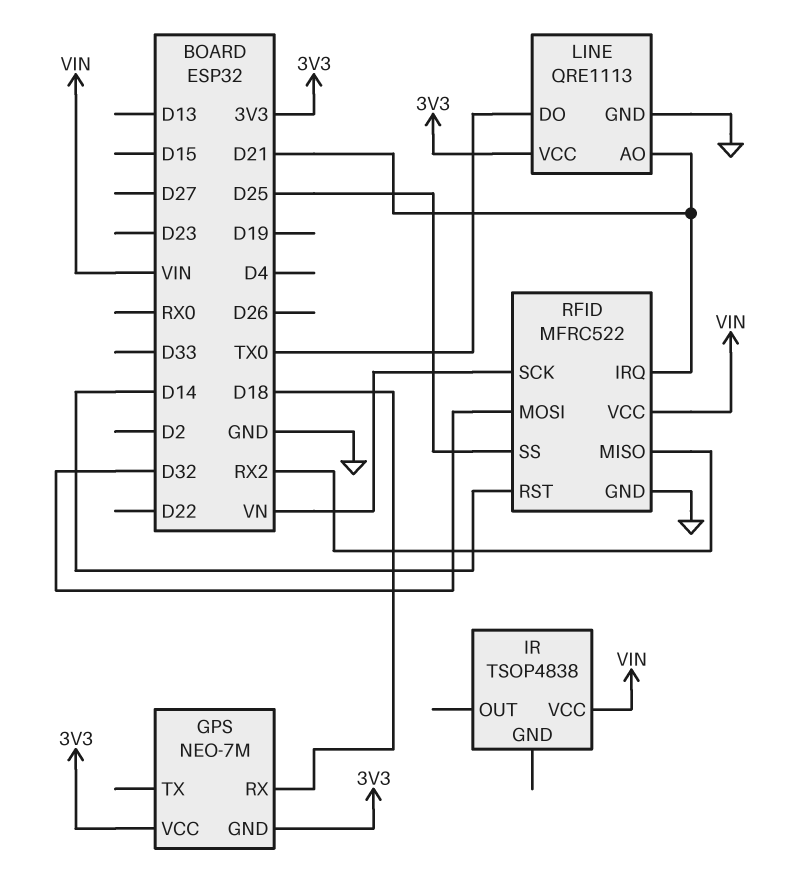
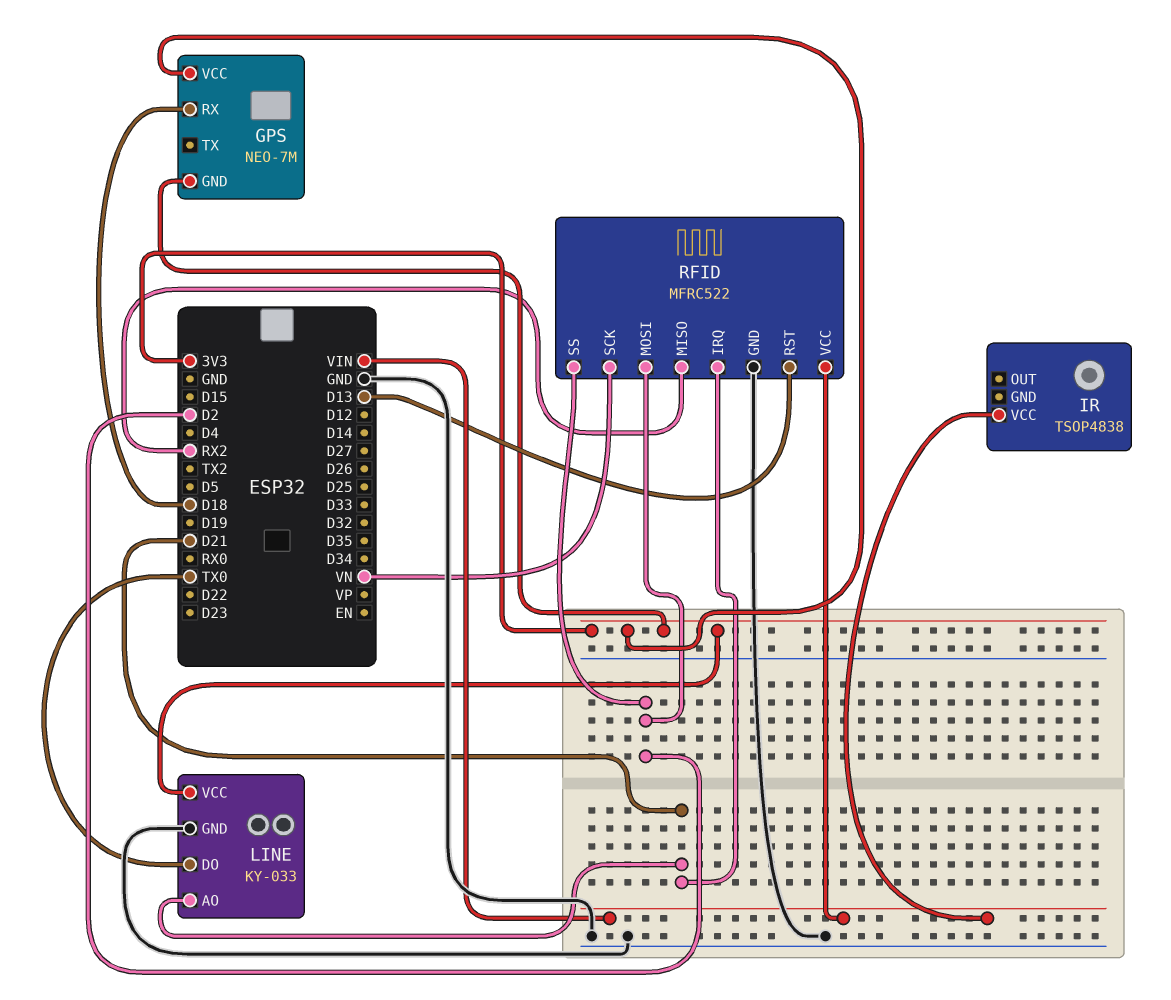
LINE: QRE1113 -> KY-033
RFID pin MOSI: D32 -> D2
RFID pin RST: D14 -> D13
RFID pin SS: D25 -> D2

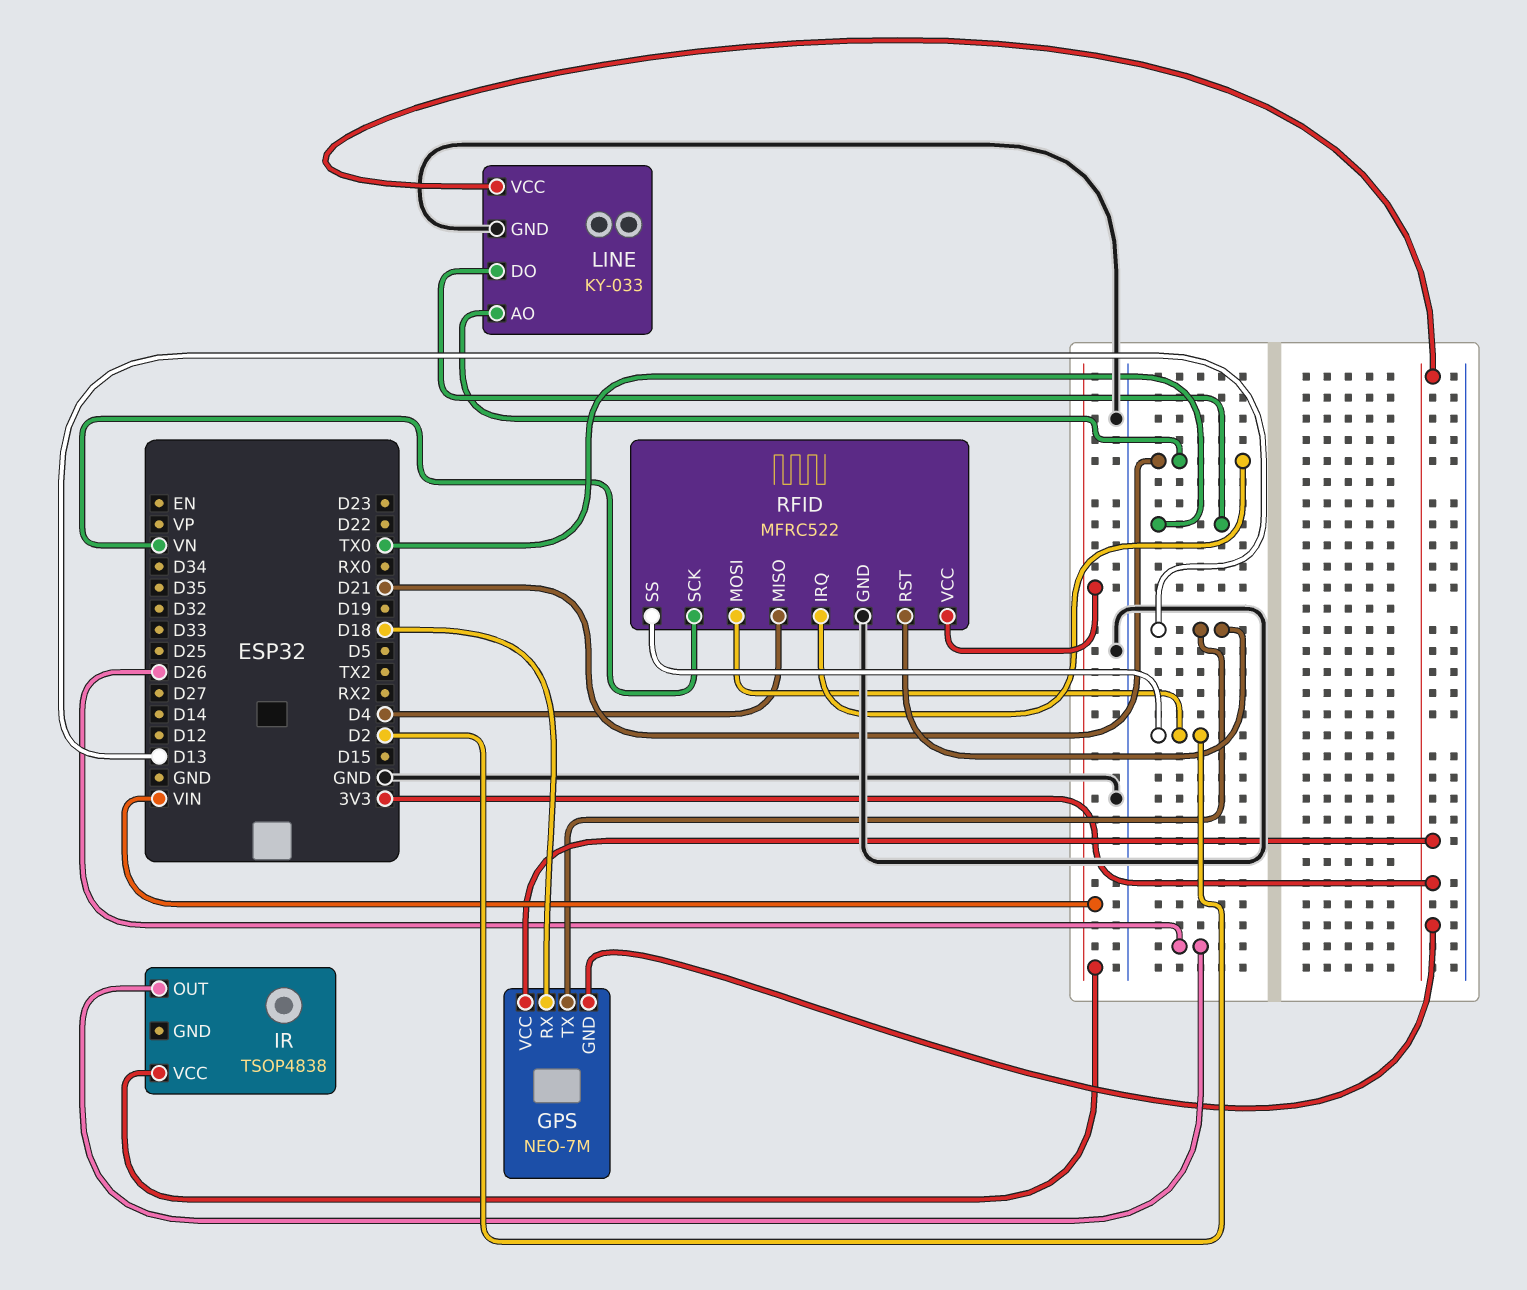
GPS pin TX: none -> D13
IR pin OUT: none -> D26
RFID pin MISO: RX2 -> D4

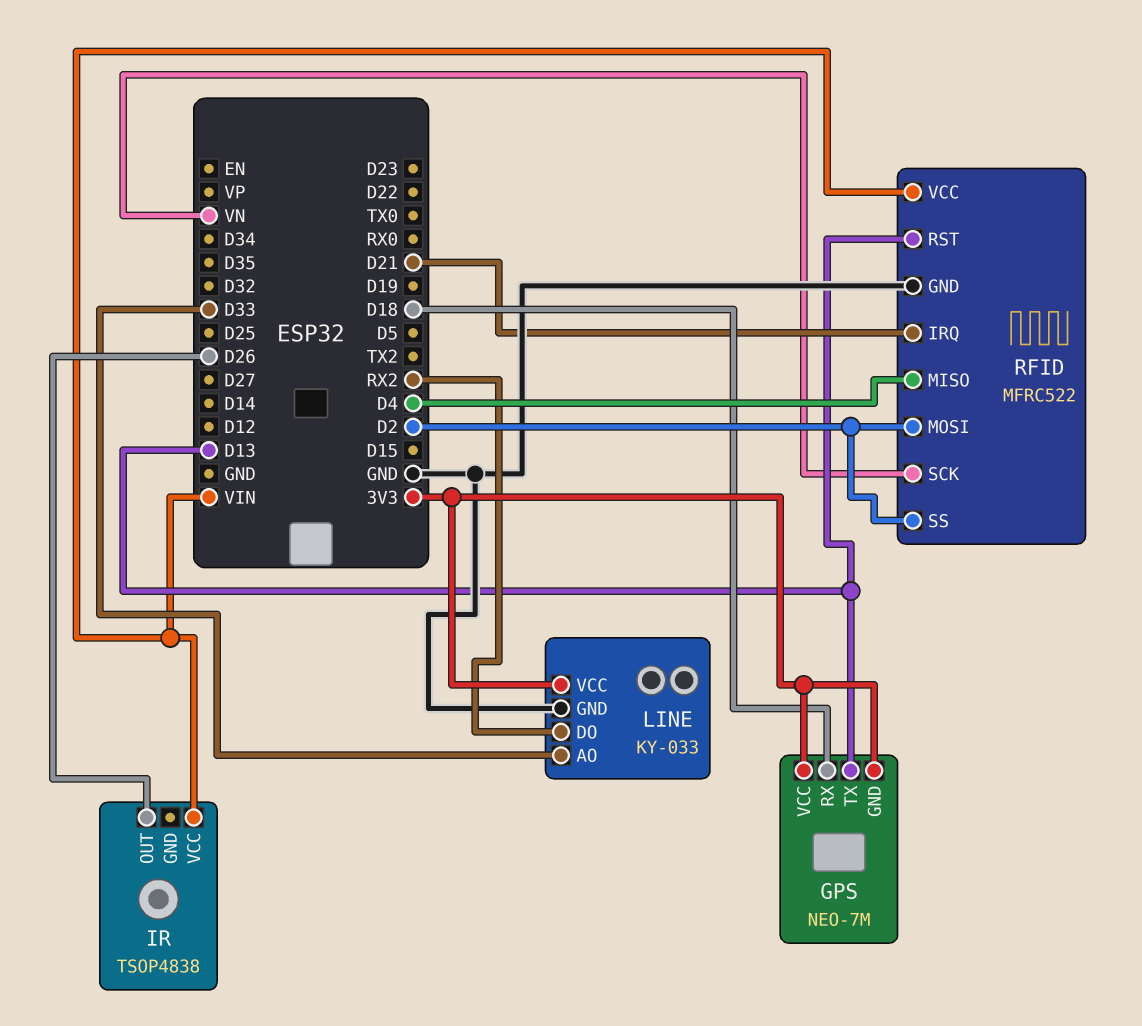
LINE pin AO: D21 -> D33
LINE pin DO: TX0 -> RX2

